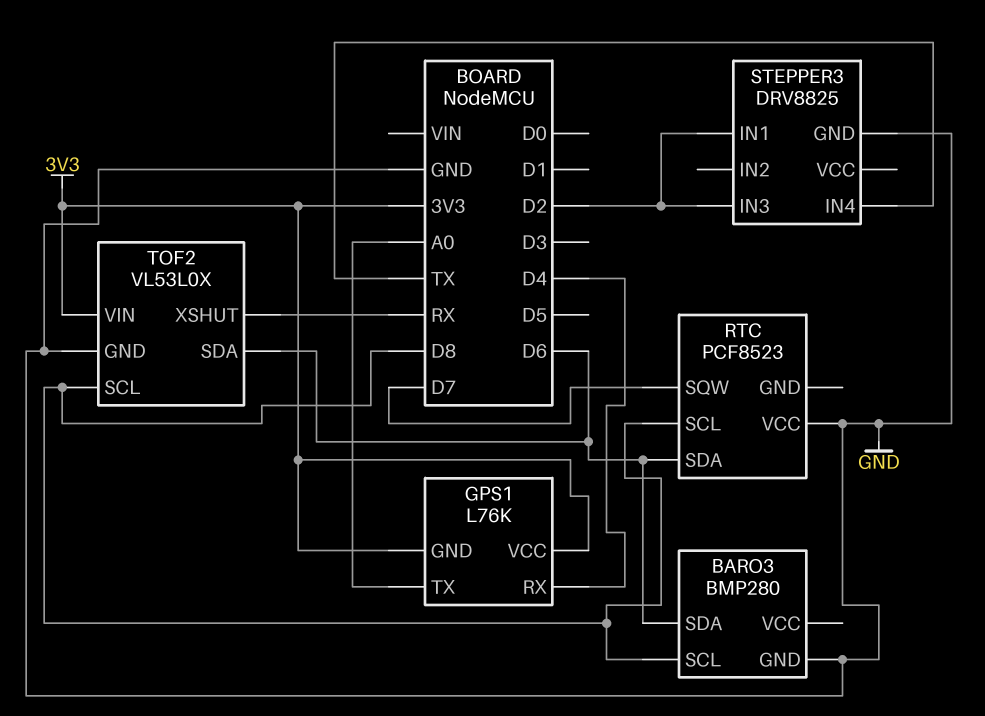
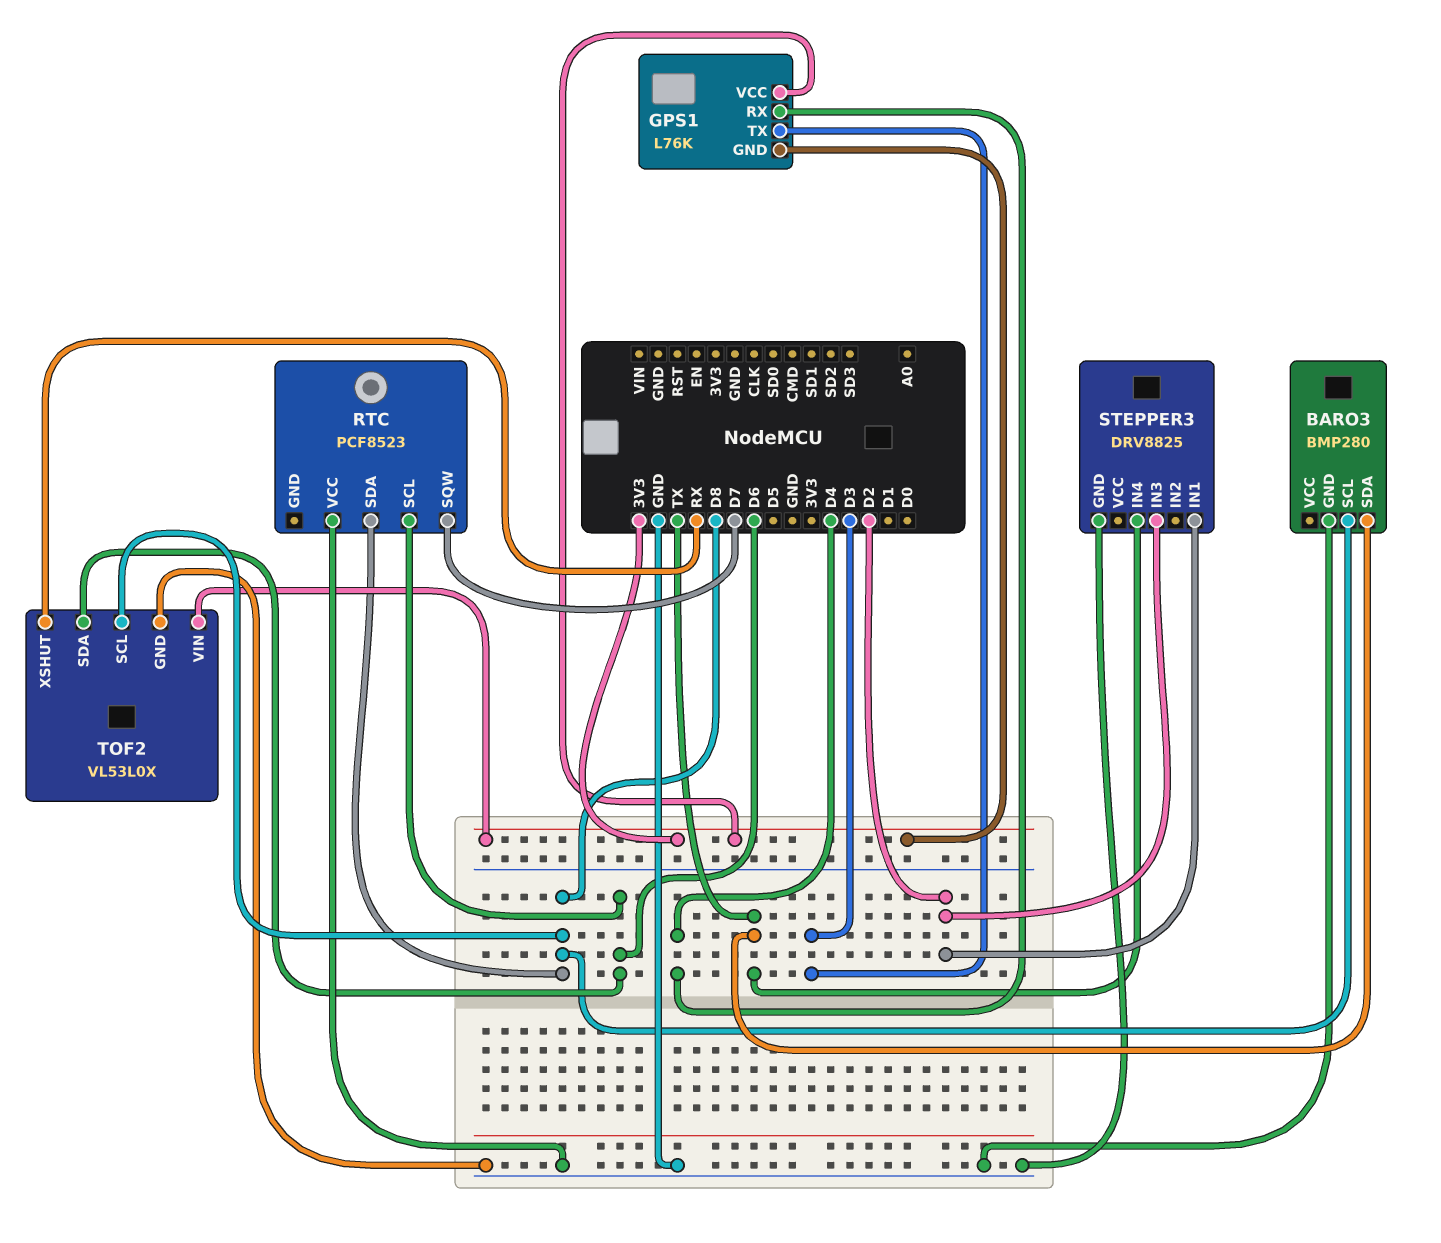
BARO3 pin SDA: D6 -> TX
GPS1 pin TX: A0 -> D3
RTC pin SCL: D8 -> D6
RTC pin SDA: D6 -> D8

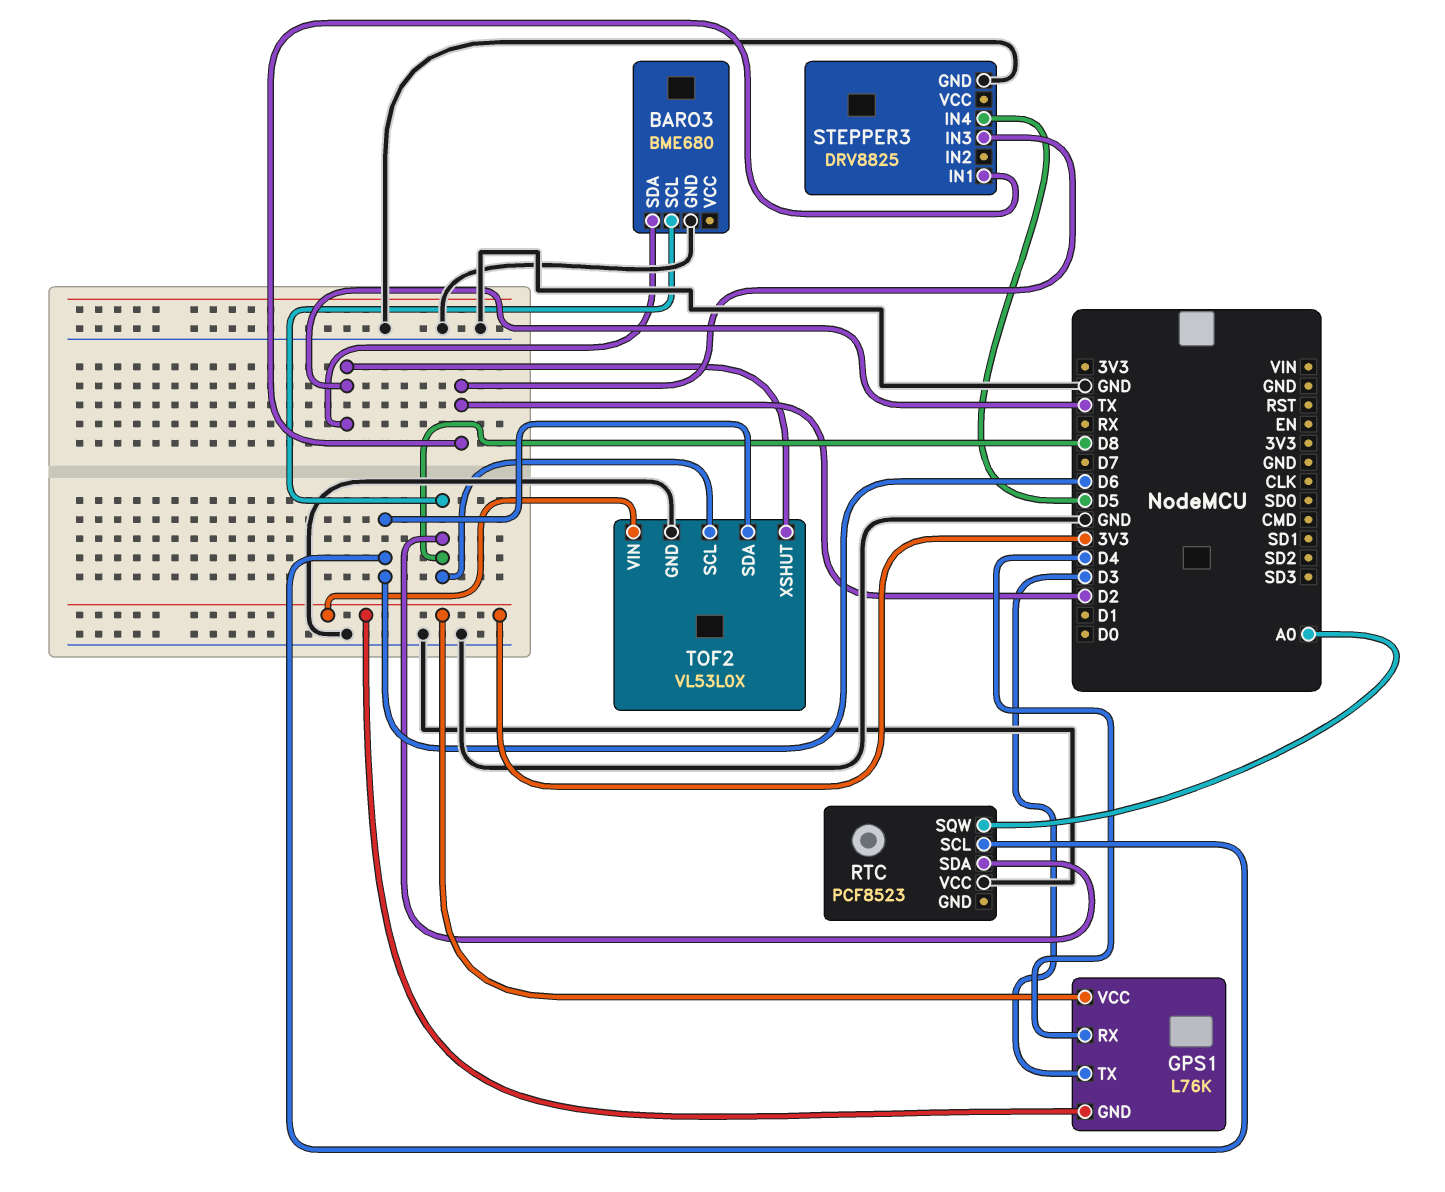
BARO3: BMP280 -> BME680
RTC pin SQW: D7 -> A0
STEPPER3 pin IN4: TX -> D5
TOF2 pin XSHUT: RX -> TX

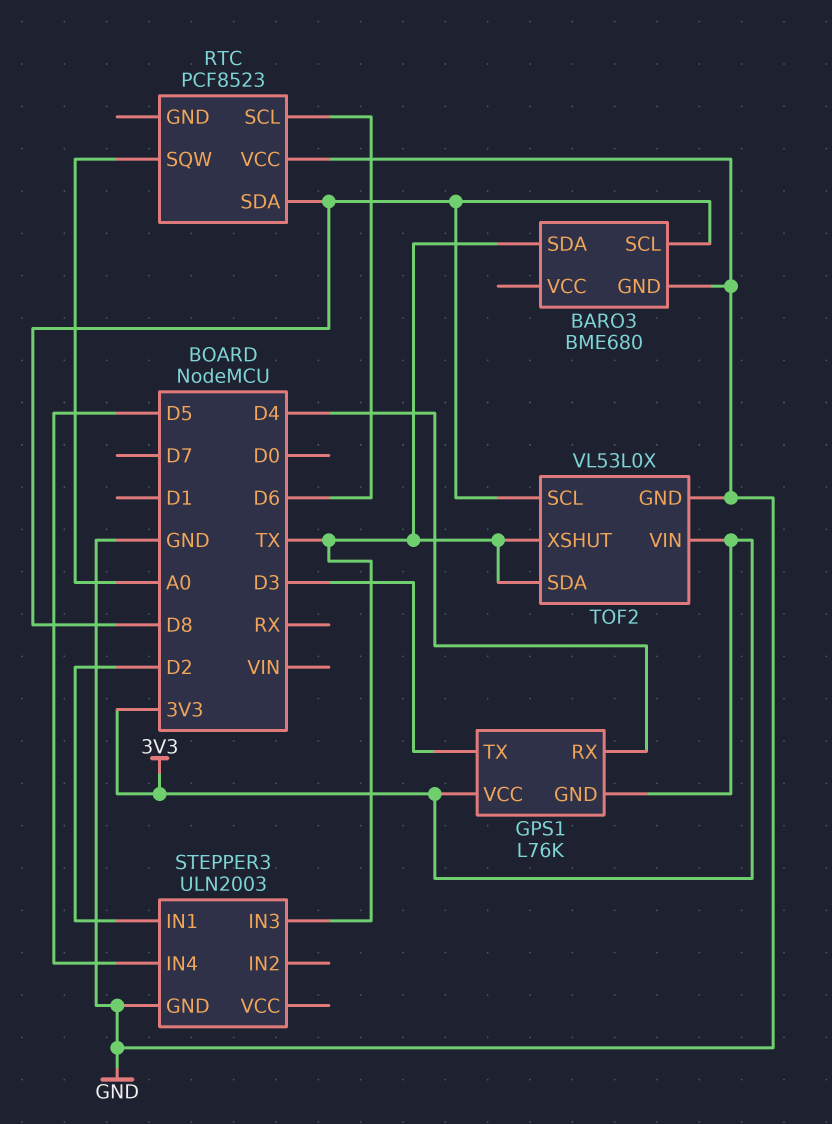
STEPPER3: DRV8825 -> ULN2003
STEPPER3 pin IN3: D2 -> TX
TOF2 pin SDA: D6 -> TX

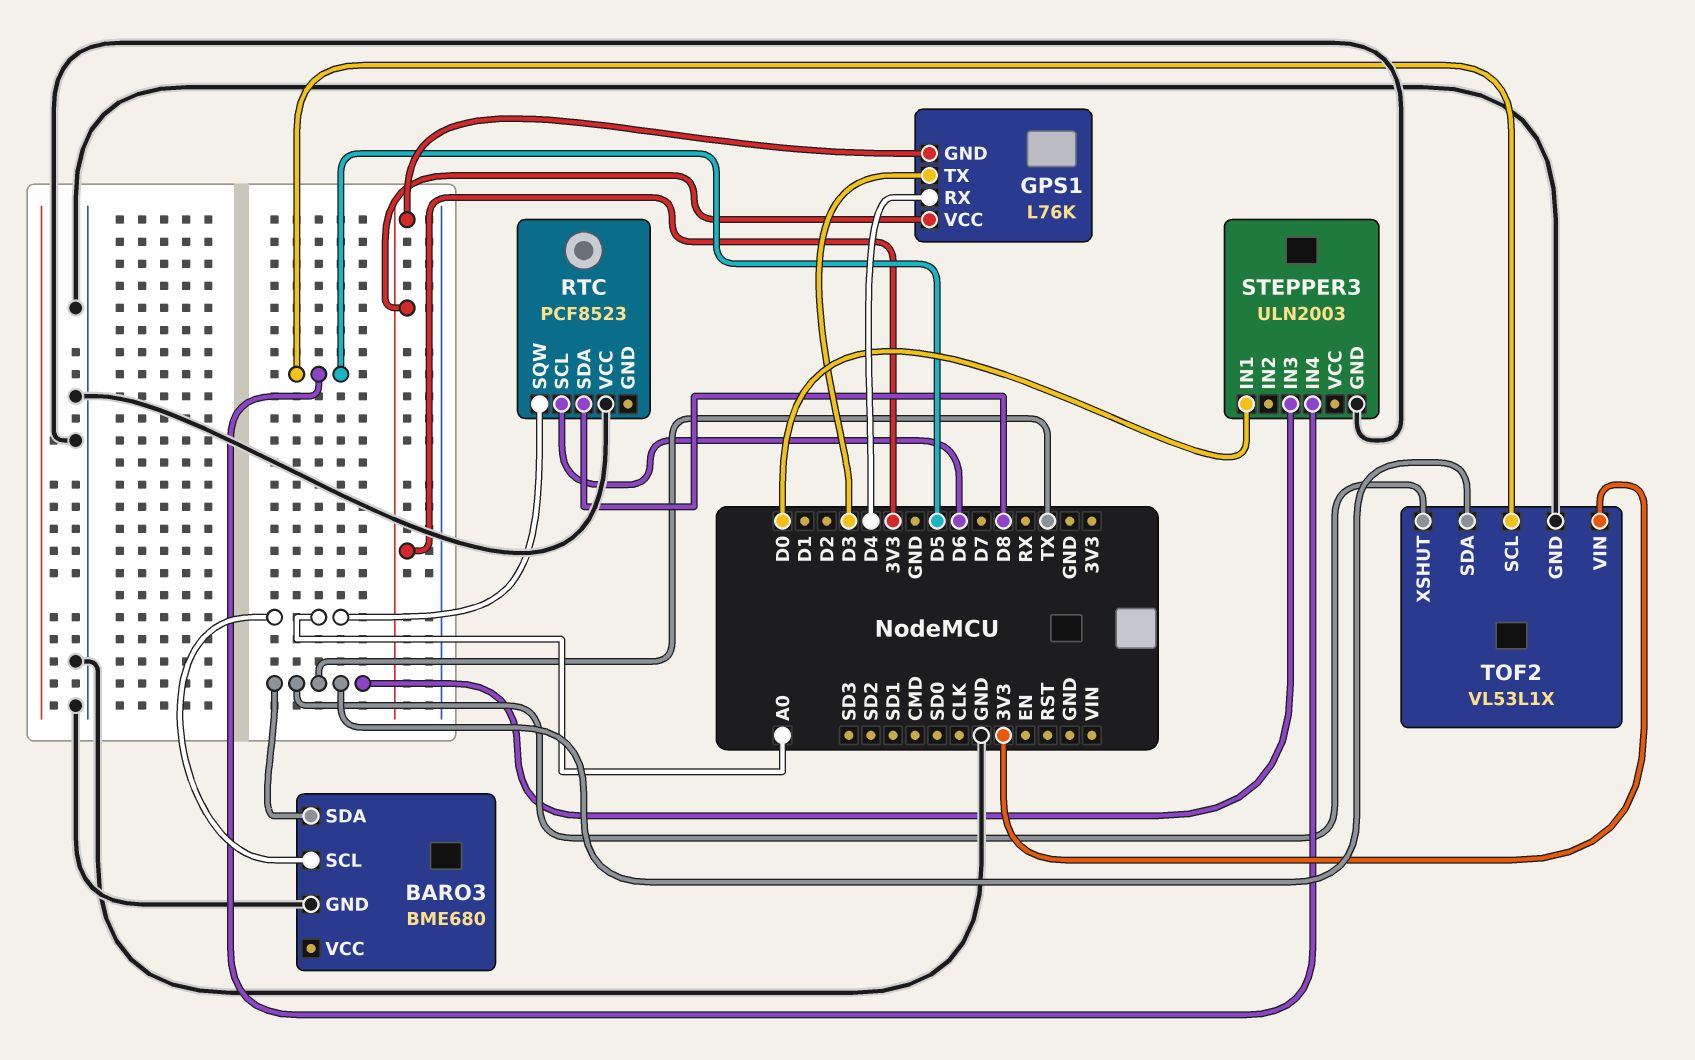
BARO3 pin SCL: D8 -> A0
STEPPER3 pin IN1: D2 -> D0
TOF2: VL53L0X -> VL53L1X
TOF2 pin SCL: D8 -> D5

